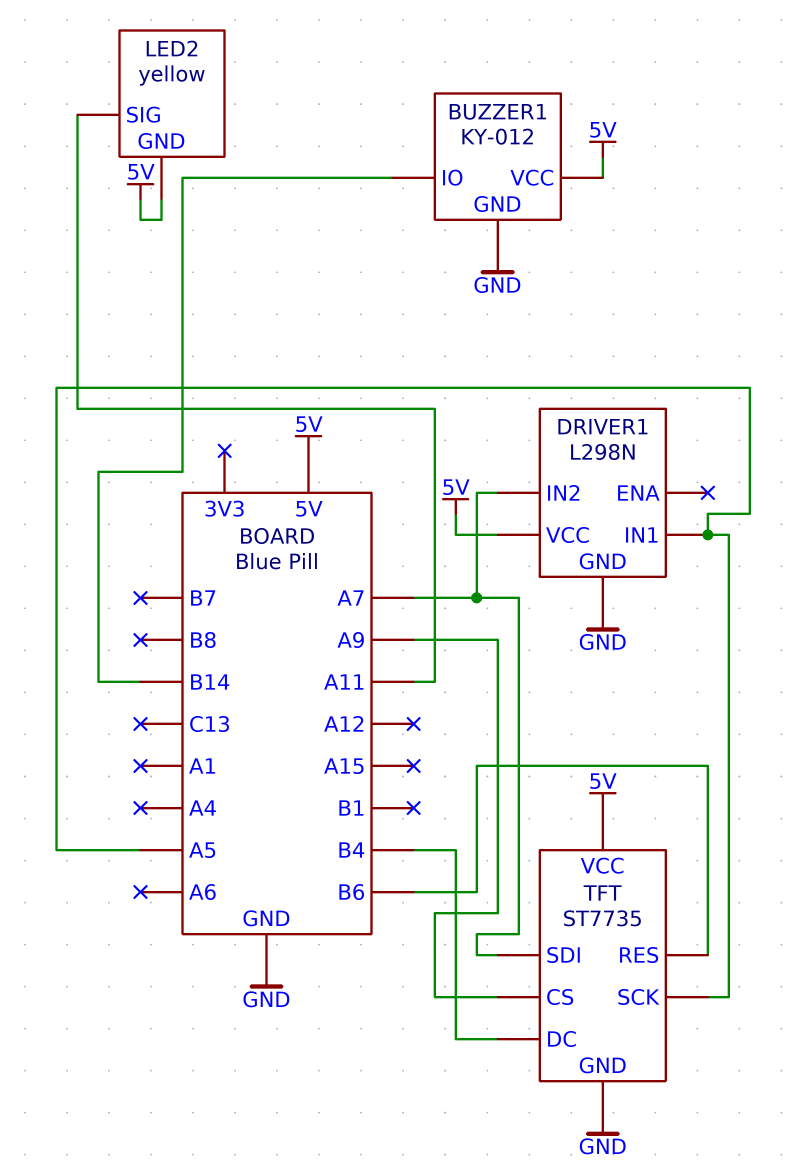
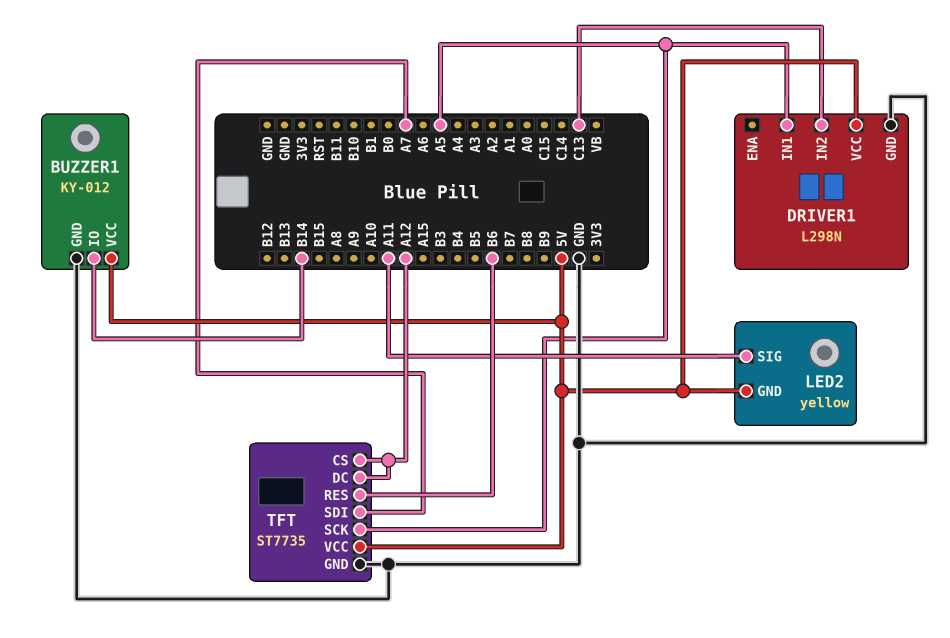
DRIVER1 pin IN2: A7 -> C13
TFT pin CS: A9 -> A12
TFT pin DC: B4 -> A12

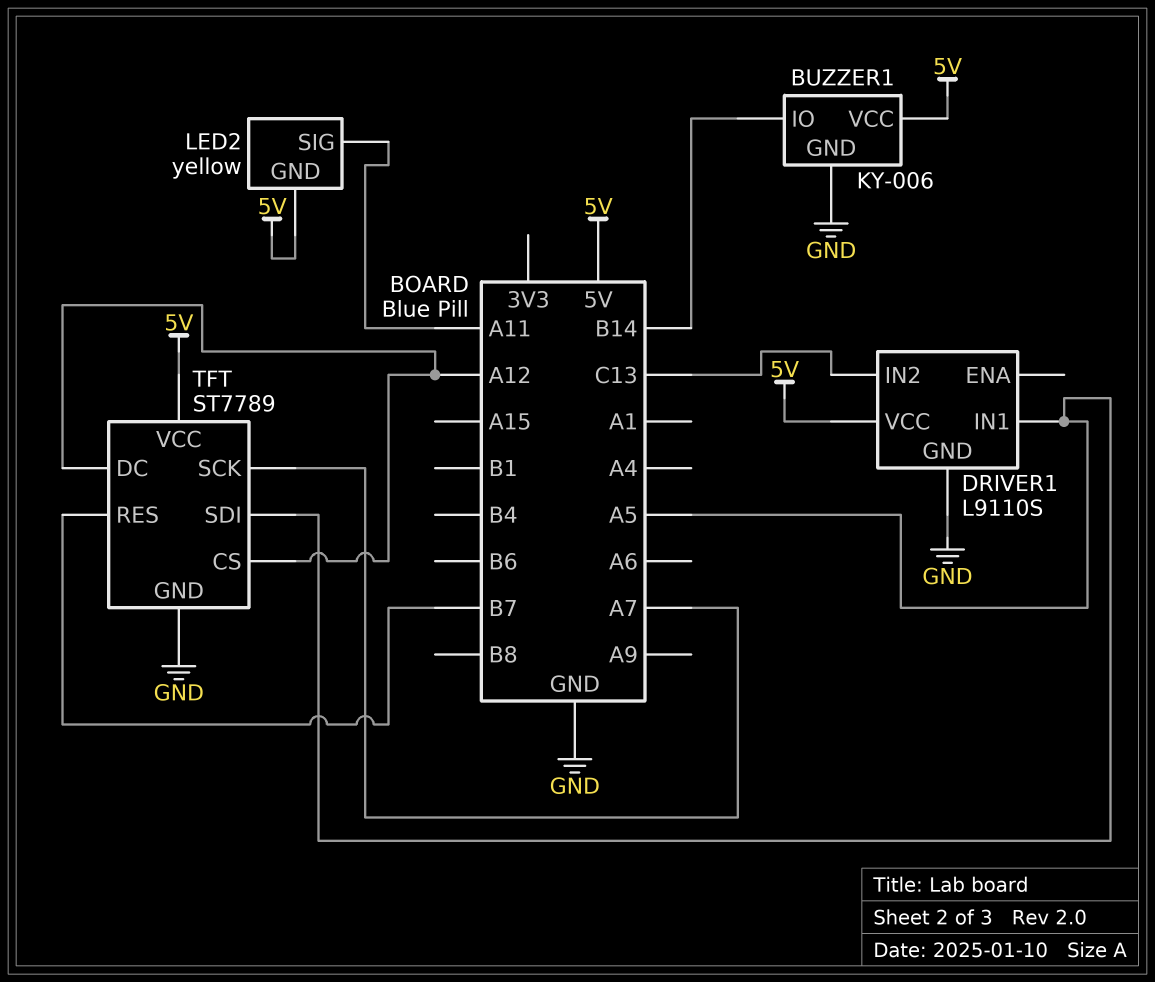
BUZZER1: KY-012 -> KY-006
DRIVER1: L298N -> L9110S
TFT: ST7735 -> ST7789
TFT pin RES: B6 -> B7
TFT pin SCK: A5 -> A7
TFT pin SDI: A7 -> A5

